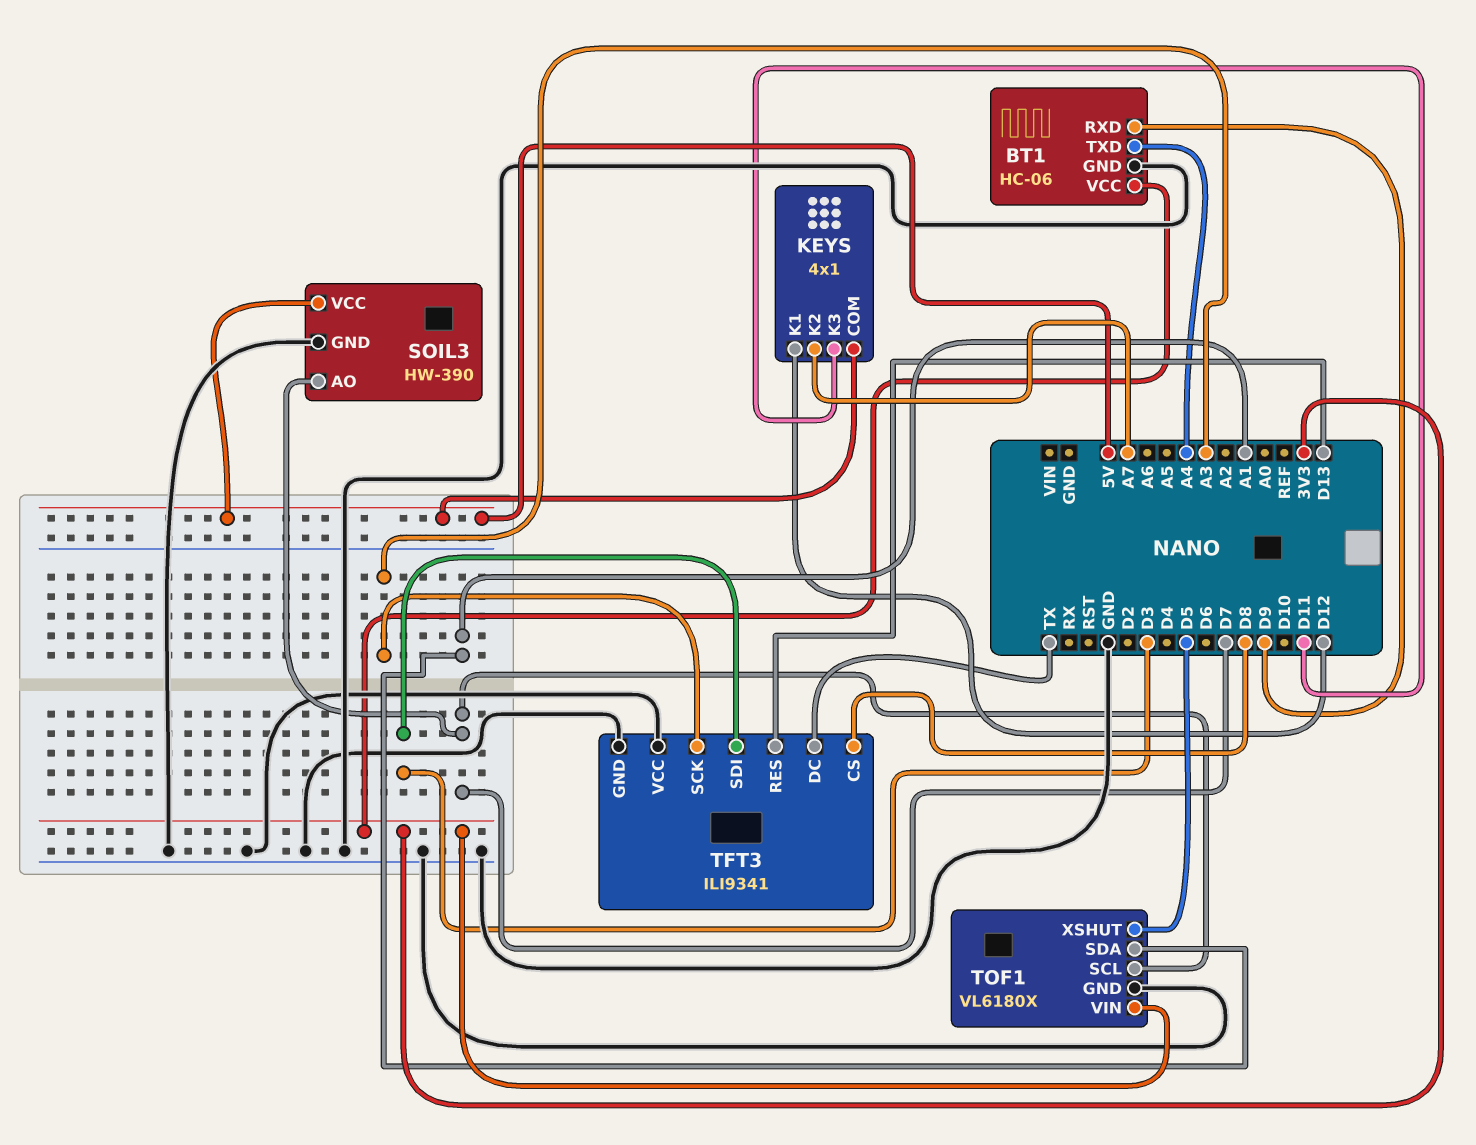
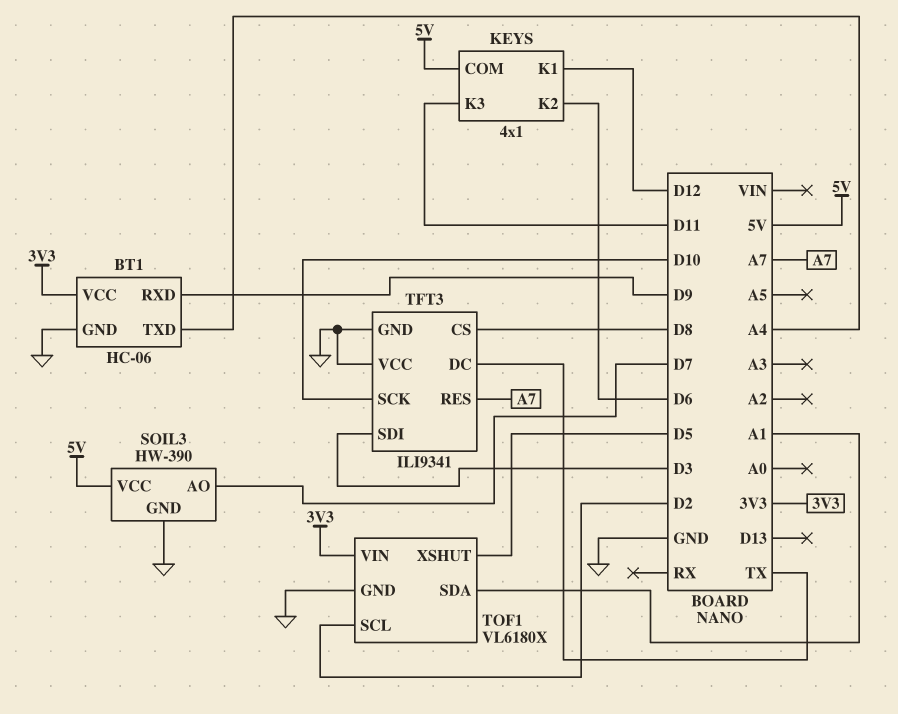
KEYS pin K2: A7 -> D6
TFT3 pin RES: D13 -> A7
TFT3 pin SCK: A3 -> D10
TOF1 pin SCL: D7 -> D2

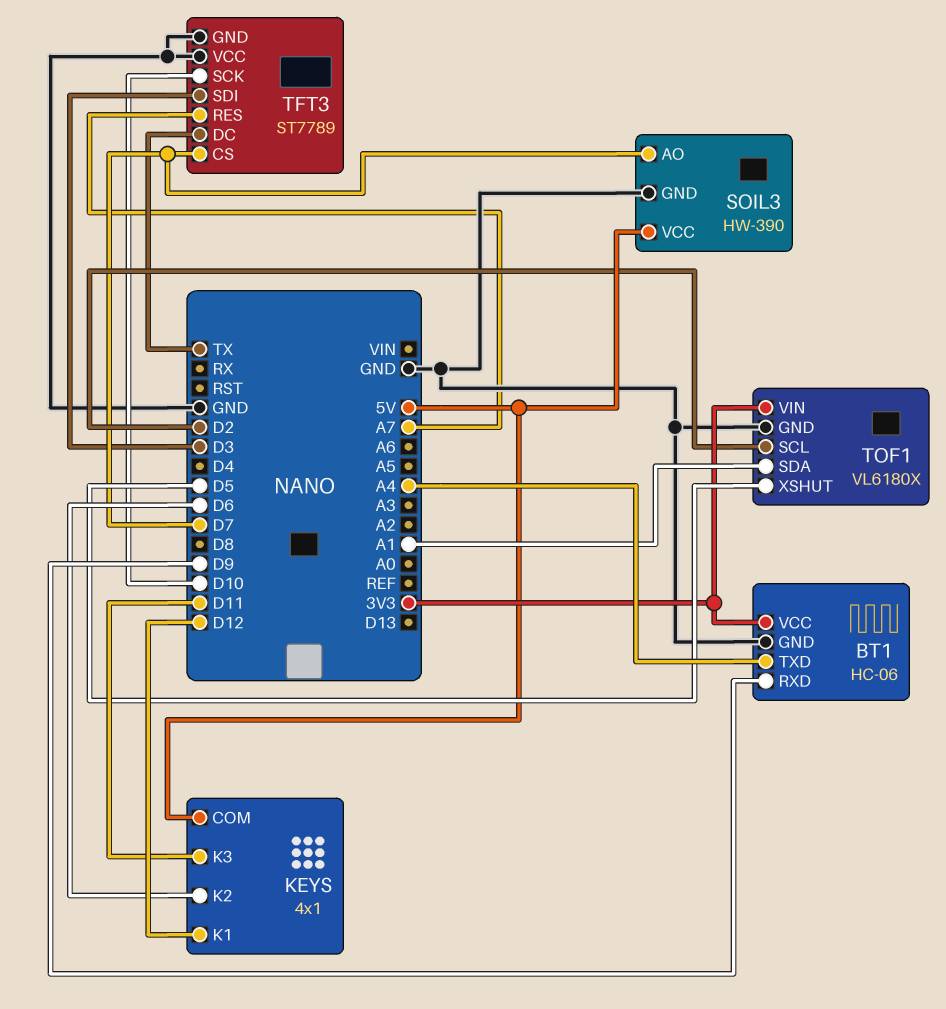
TFT3: ILI9341 -> ST7789
TFT3 pin CS: D8 -> D7

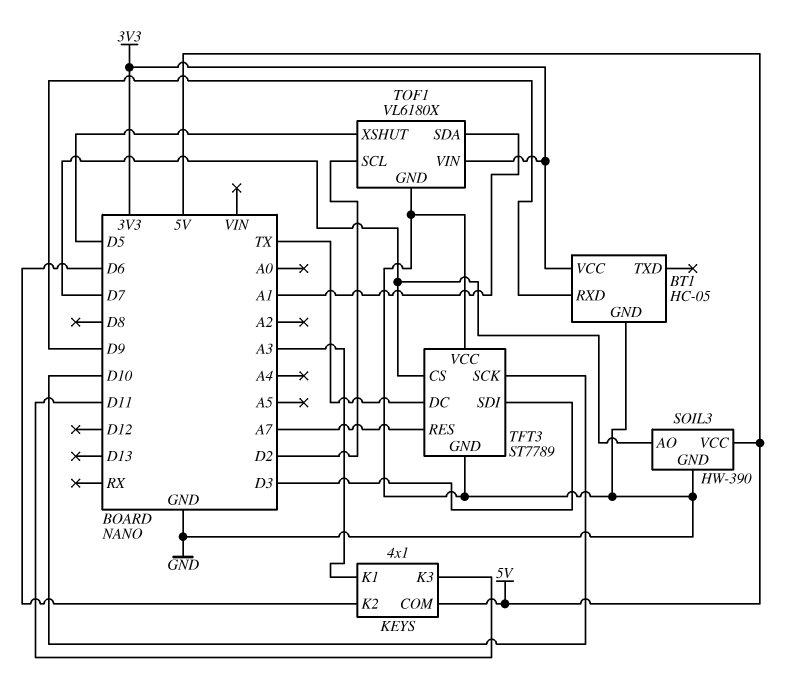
BT1: HC-06 -> HC-05
BT1 pin TXD: A4 -> none
KEYS pin K1: D12 -> A3

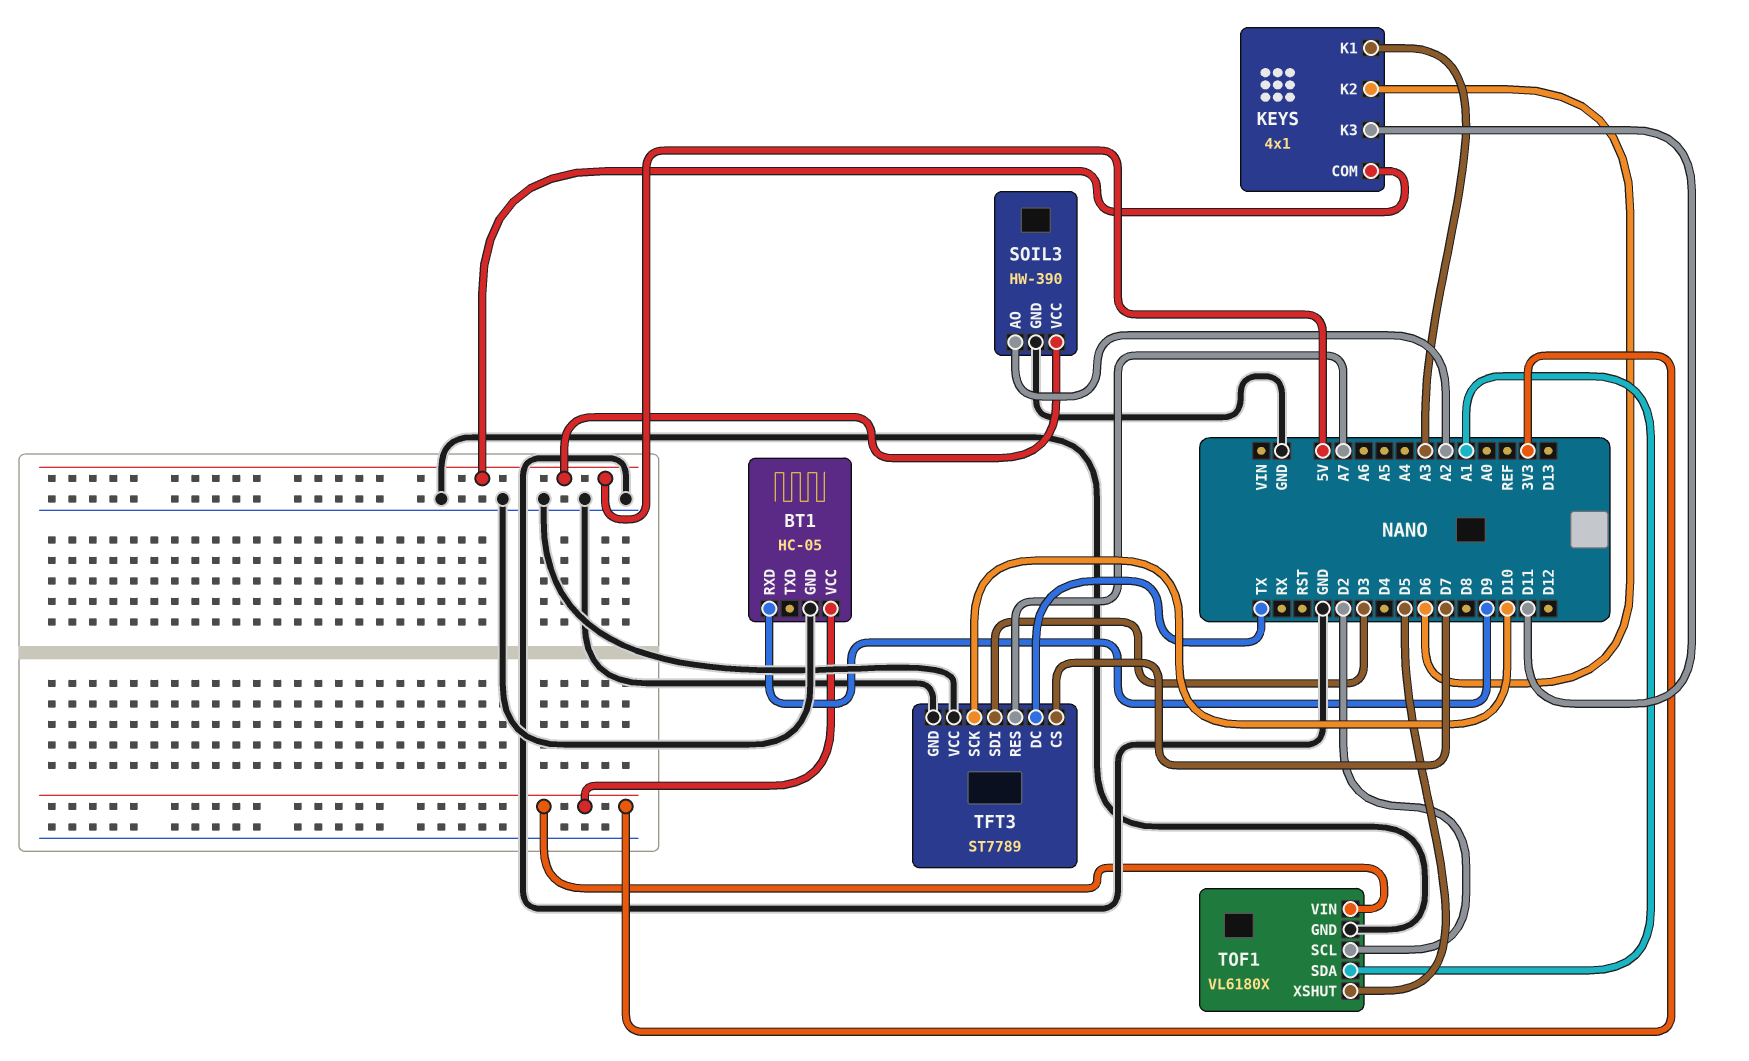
SOIL3 pin AO: D7 -> A2

